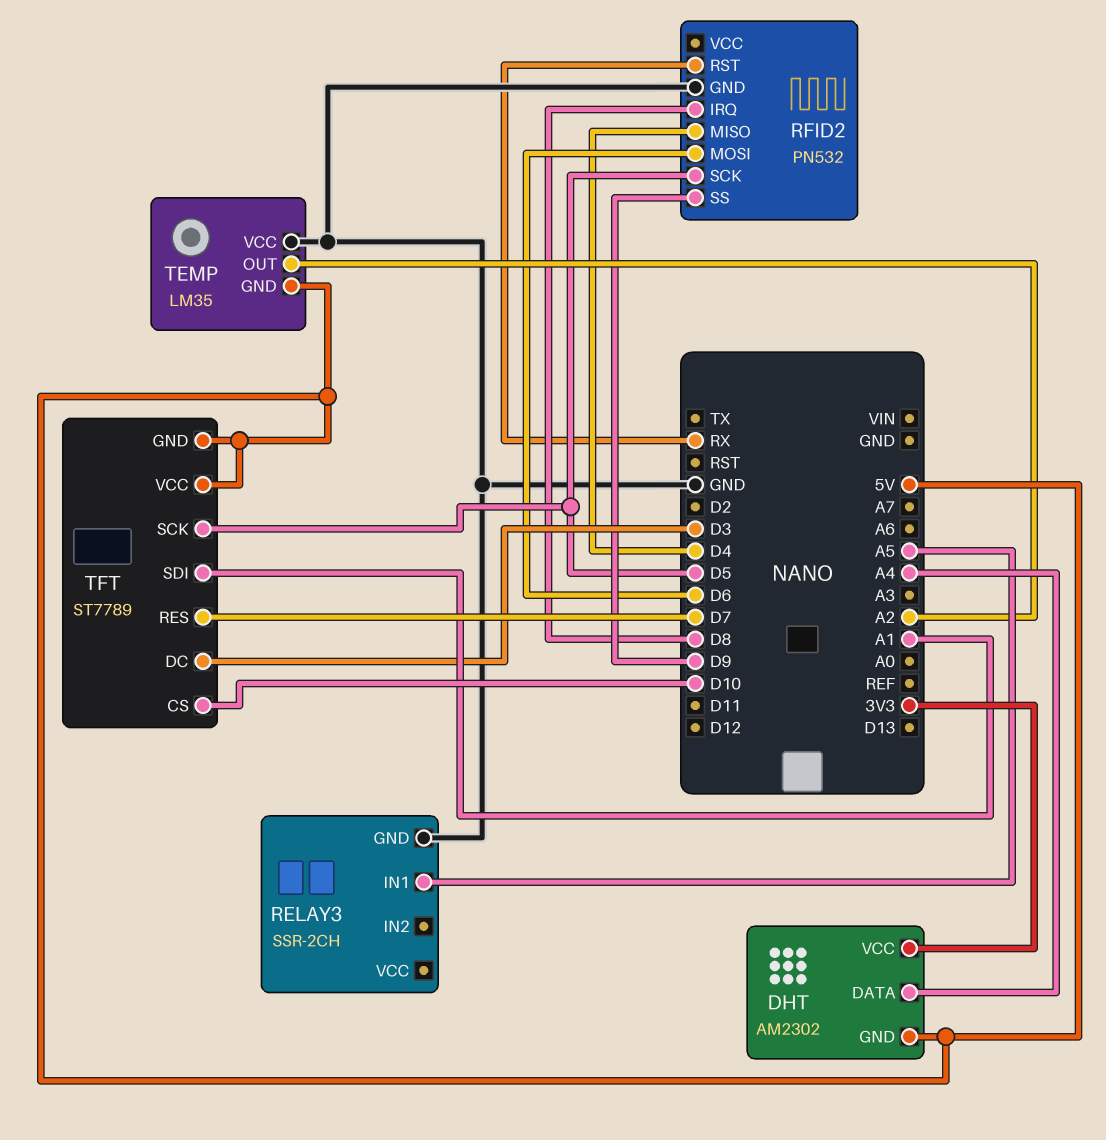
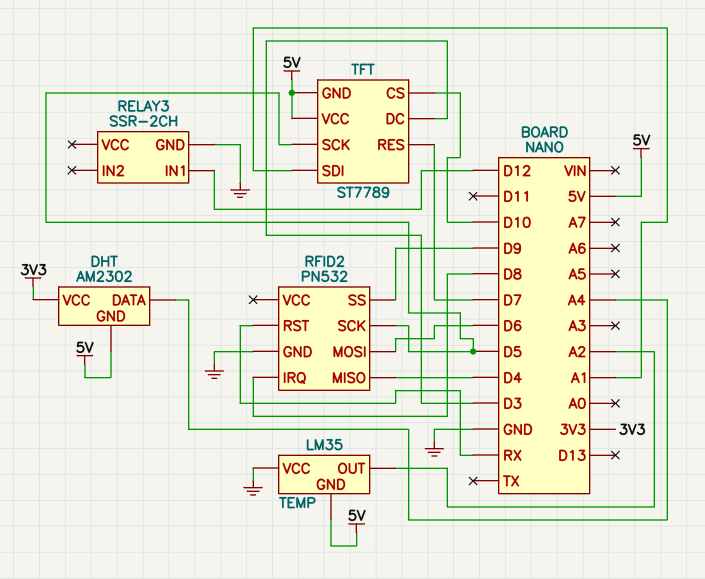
RELAY3 pin IN1: A5 -> D12

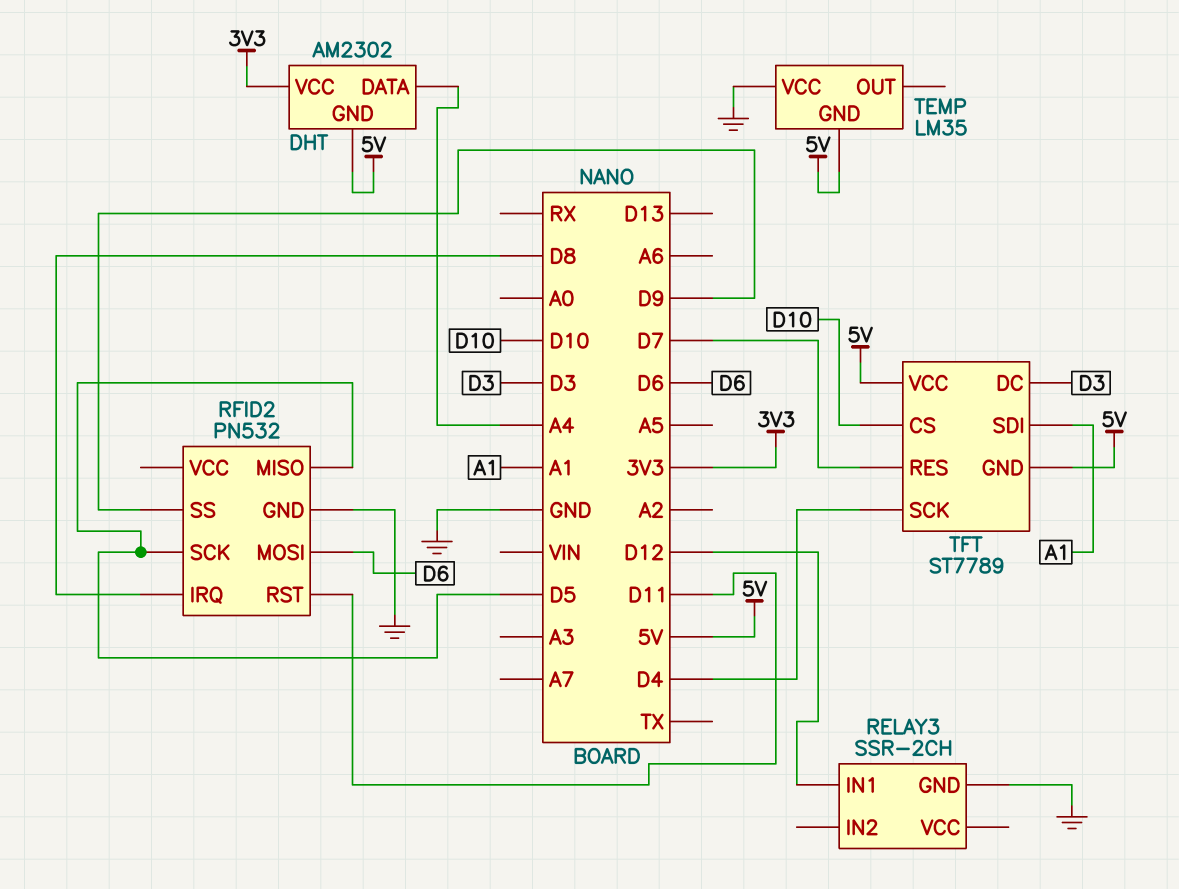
RFID2 pin MISO: D4 -> D5
RFID2 pin RST: RX -> D11
TEMP pin OUT: A2 -> none
TFT pin SCK: D5 -> D4

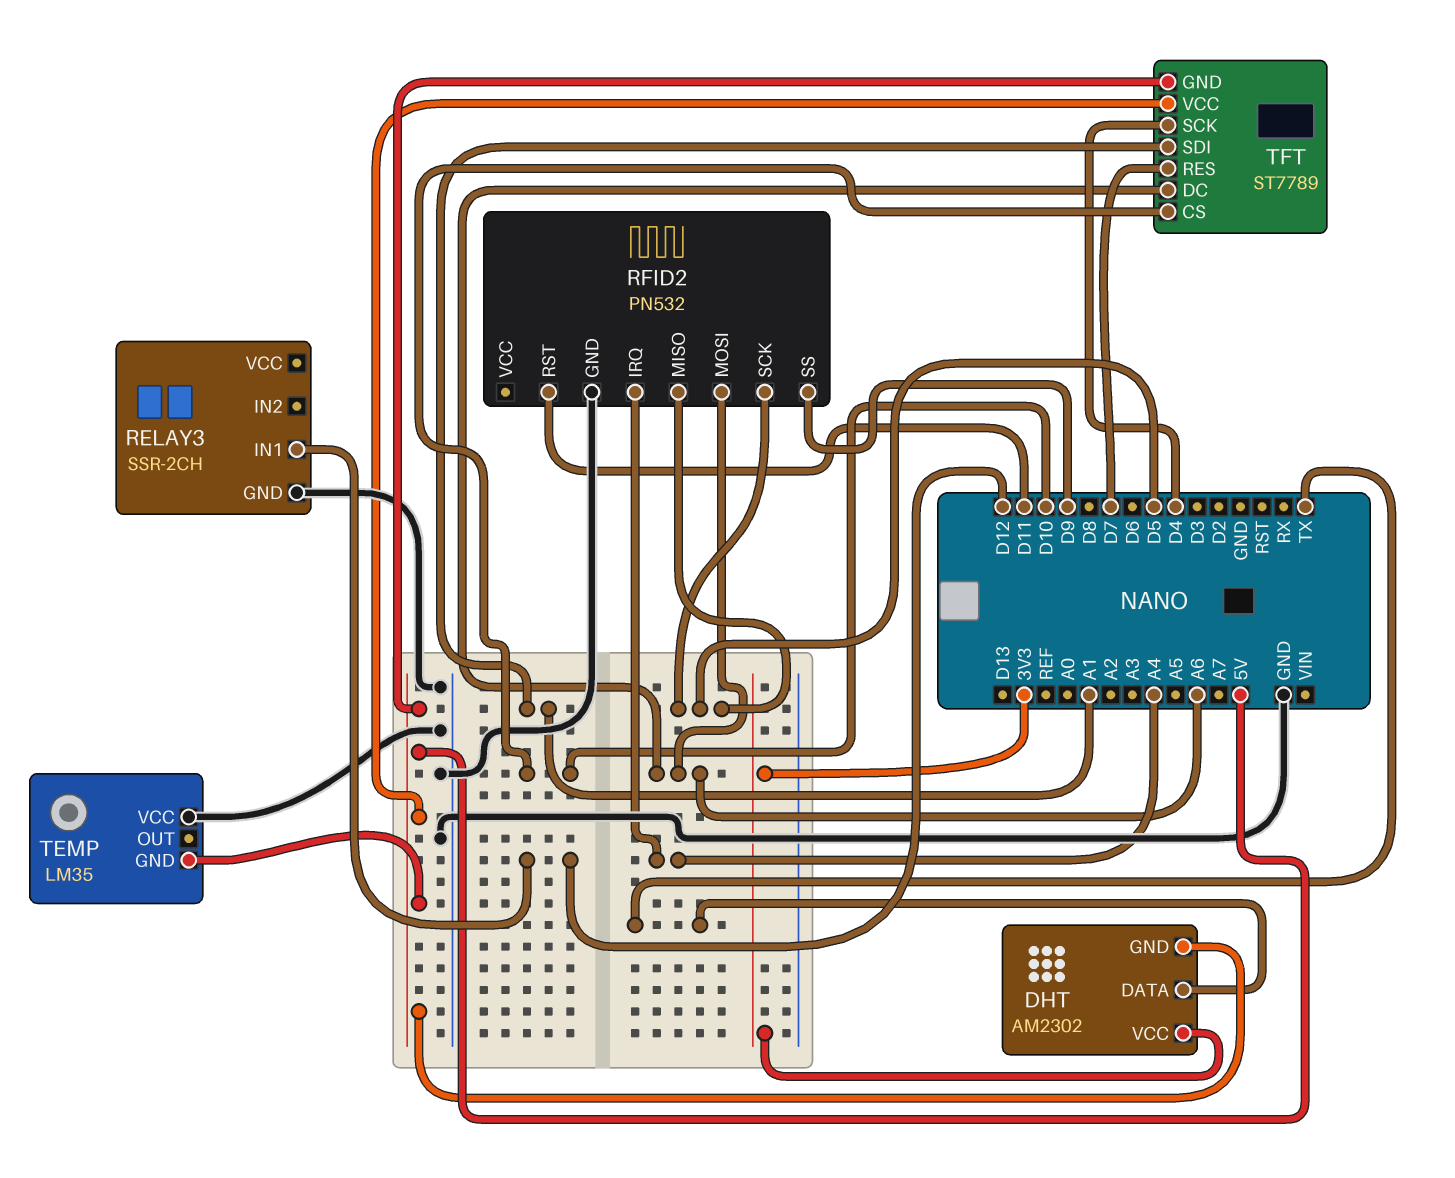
DHT pin DATA: A4 -> TX
RFID2 pin IRQ: D8 -> A4
RFID2 pin MOSI: D6 -> A6
TFT pin DC: D3 -> A6

